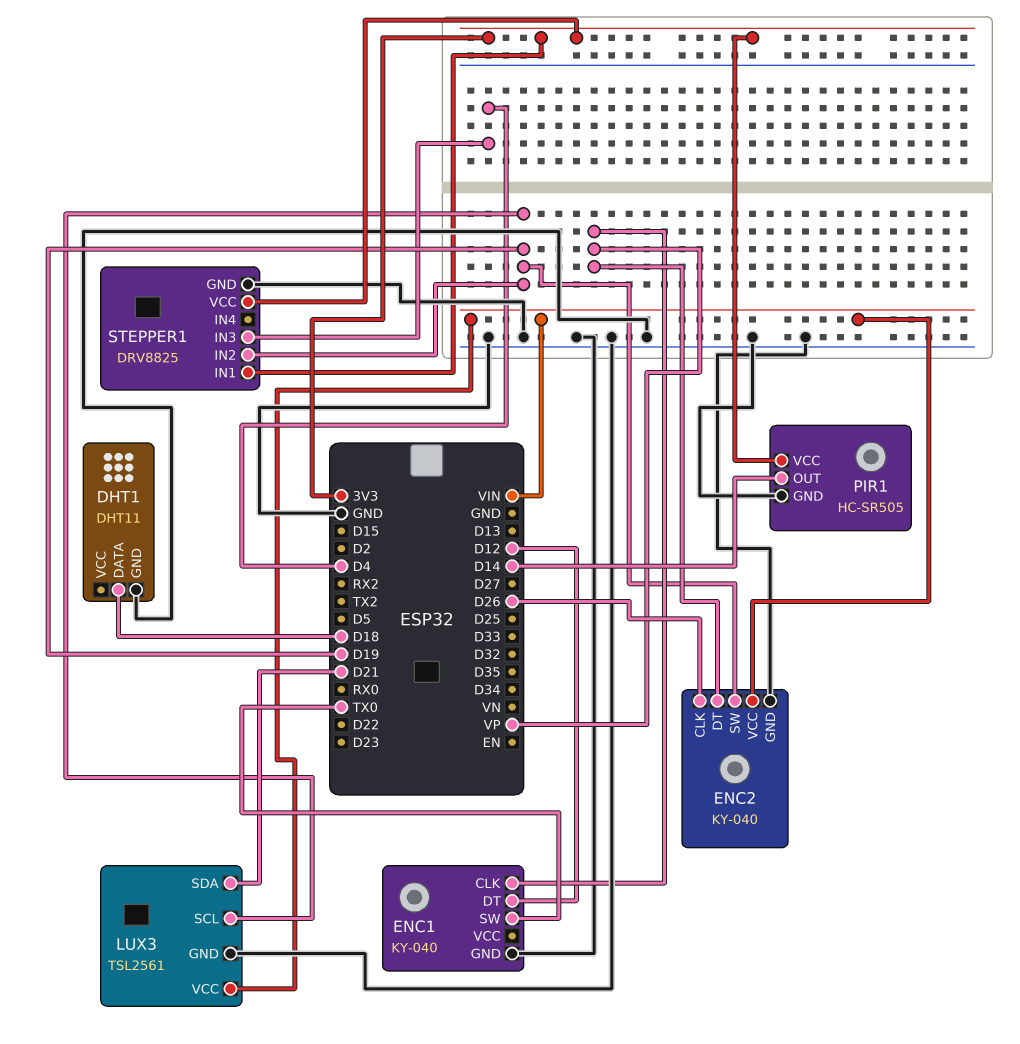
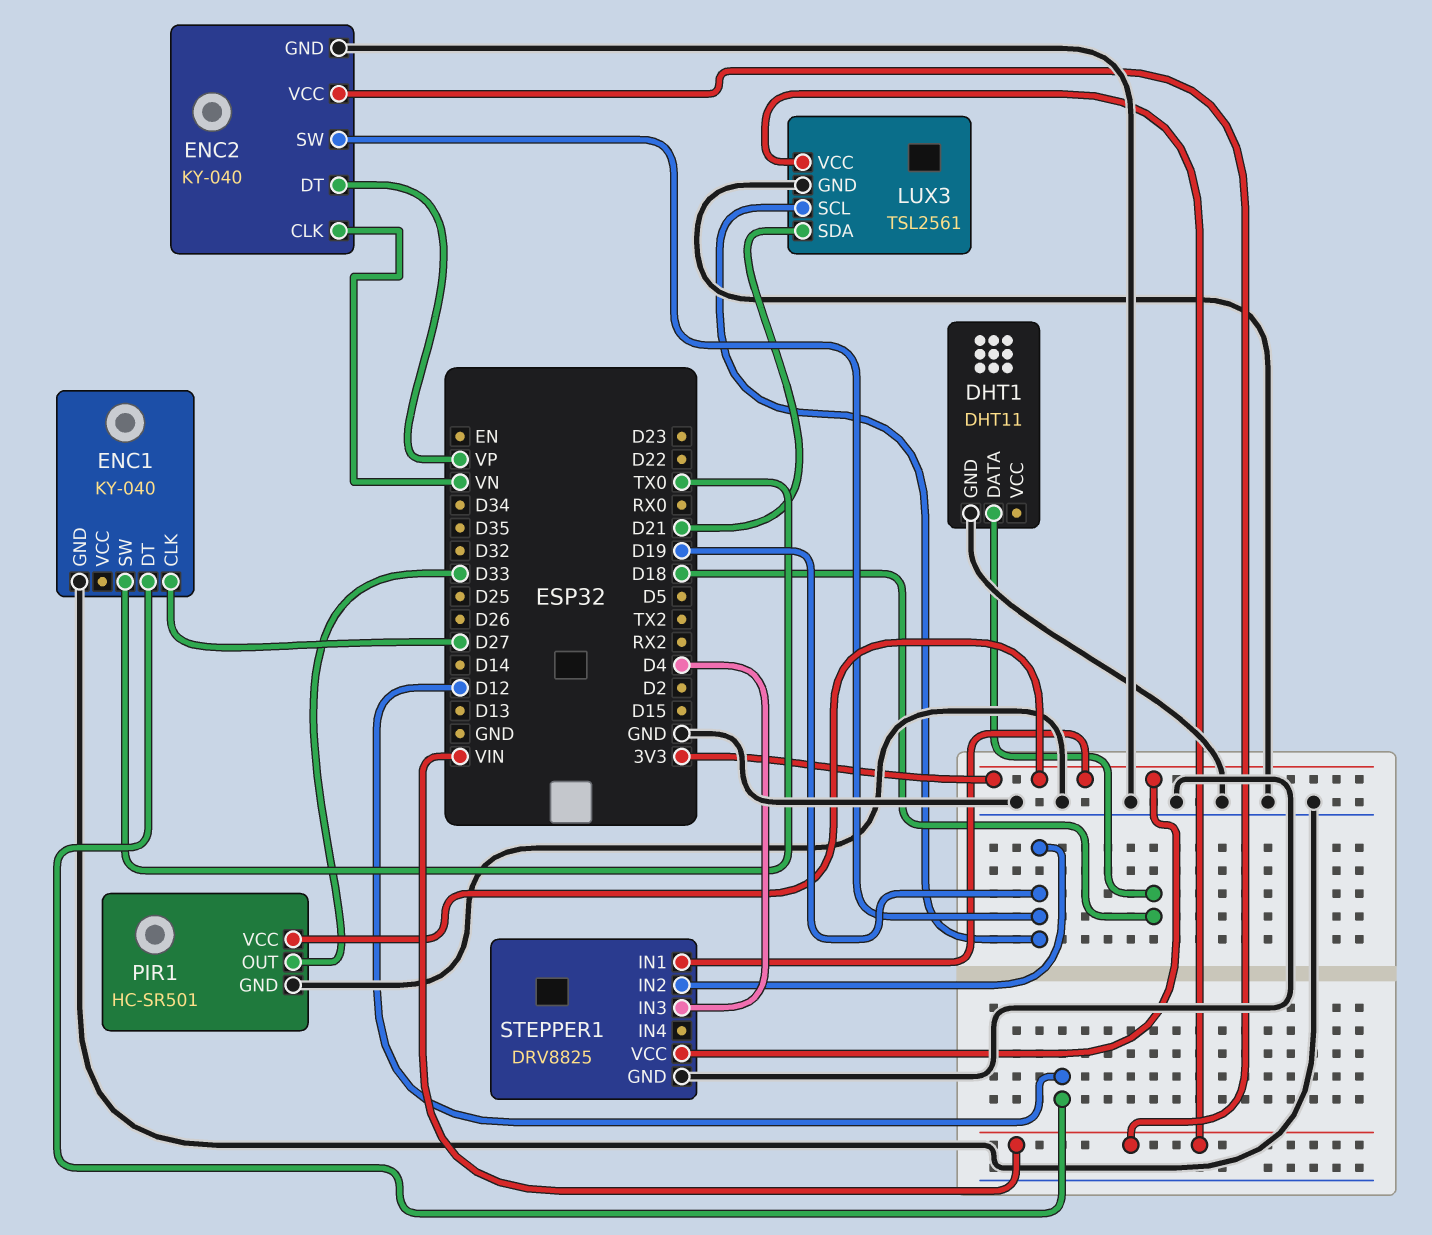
ENC1 pin CLK: VP -> D27
ENC2 pin CLK: D26 -> VN
PIR1: HC-SR505 -> HC-SR501
PIR1 pin OUT: D14 -> D33

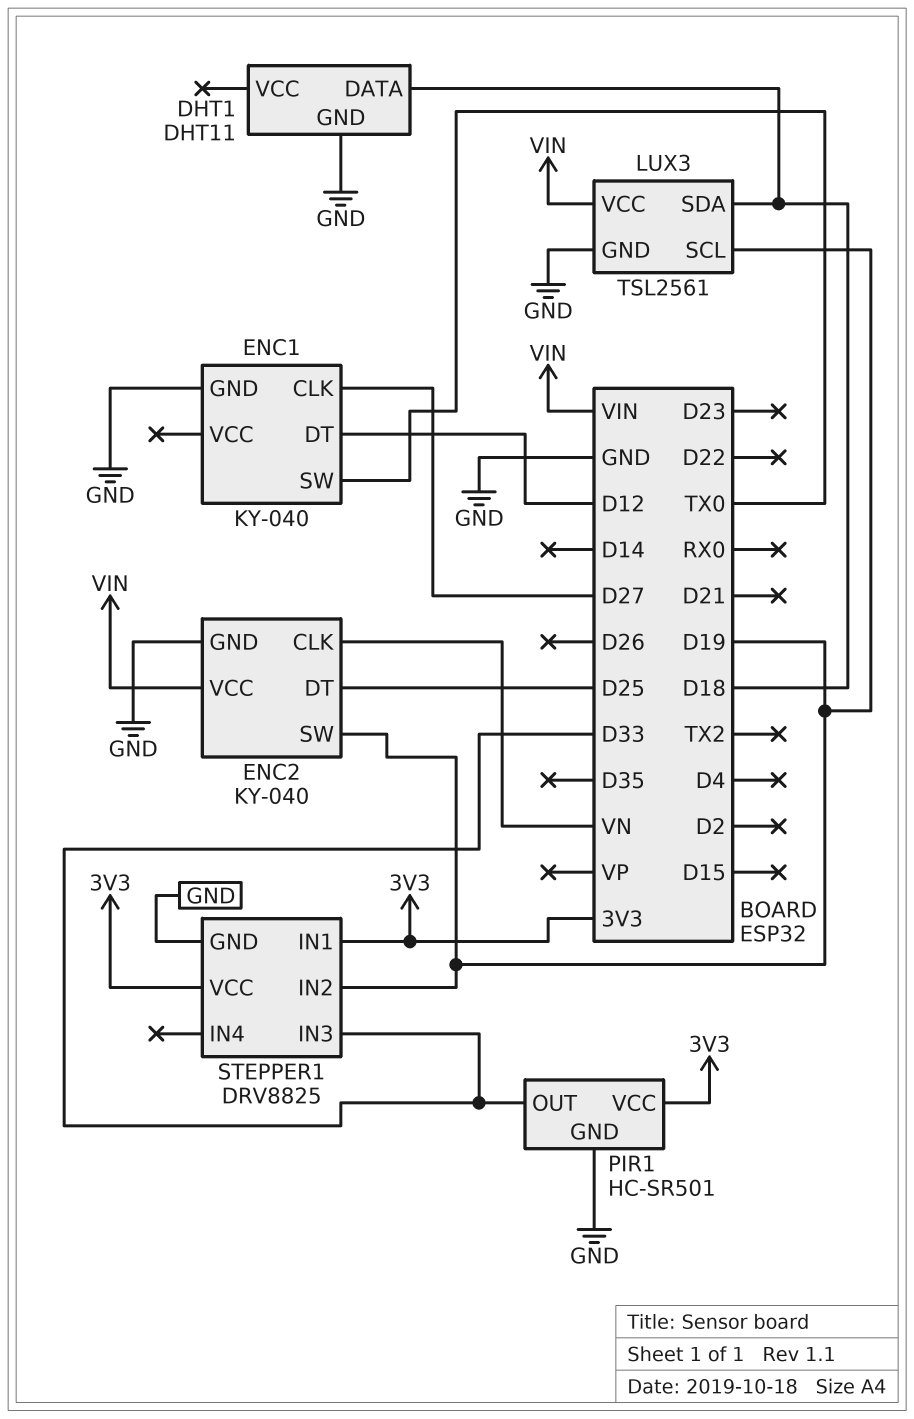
ENC2 pin DT: VP -> D25
LUX3 pin SDA: D21 -> D18
STEPPER1 pin IN3: D4 -> D33

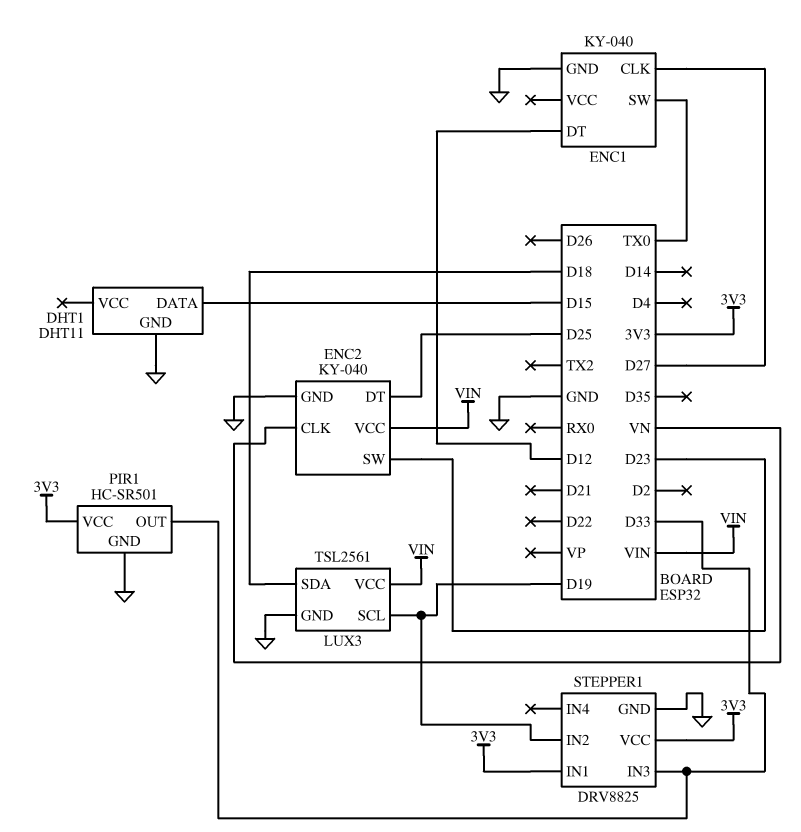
DHT1 pin DATA: D18 -> D15
ENC2 pin SW: D19 -> D23

